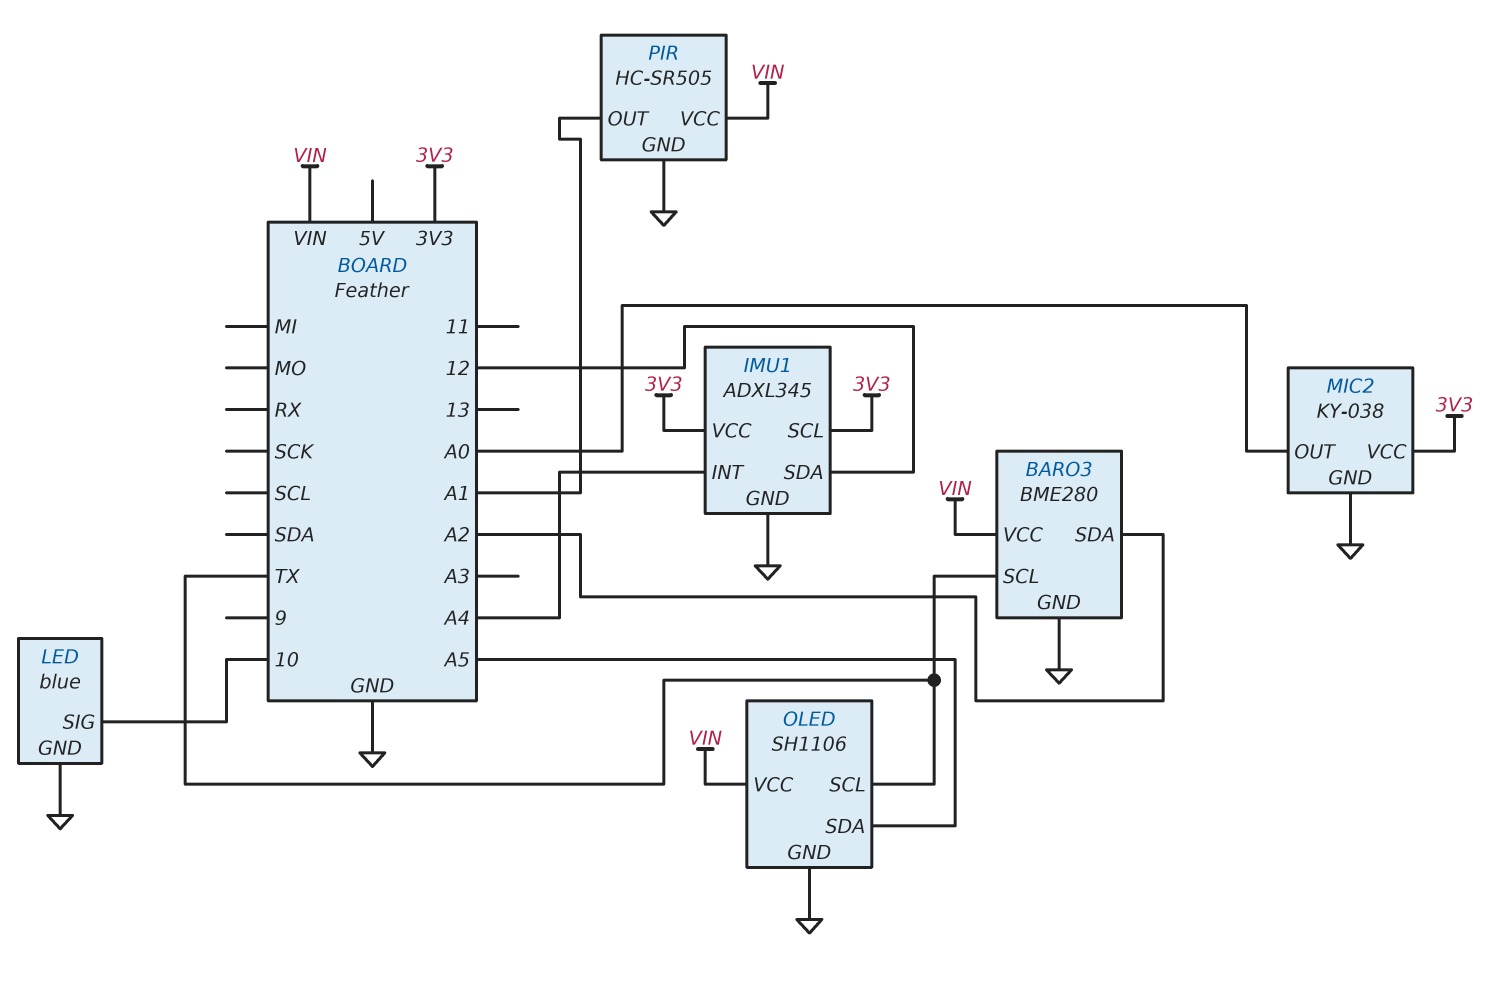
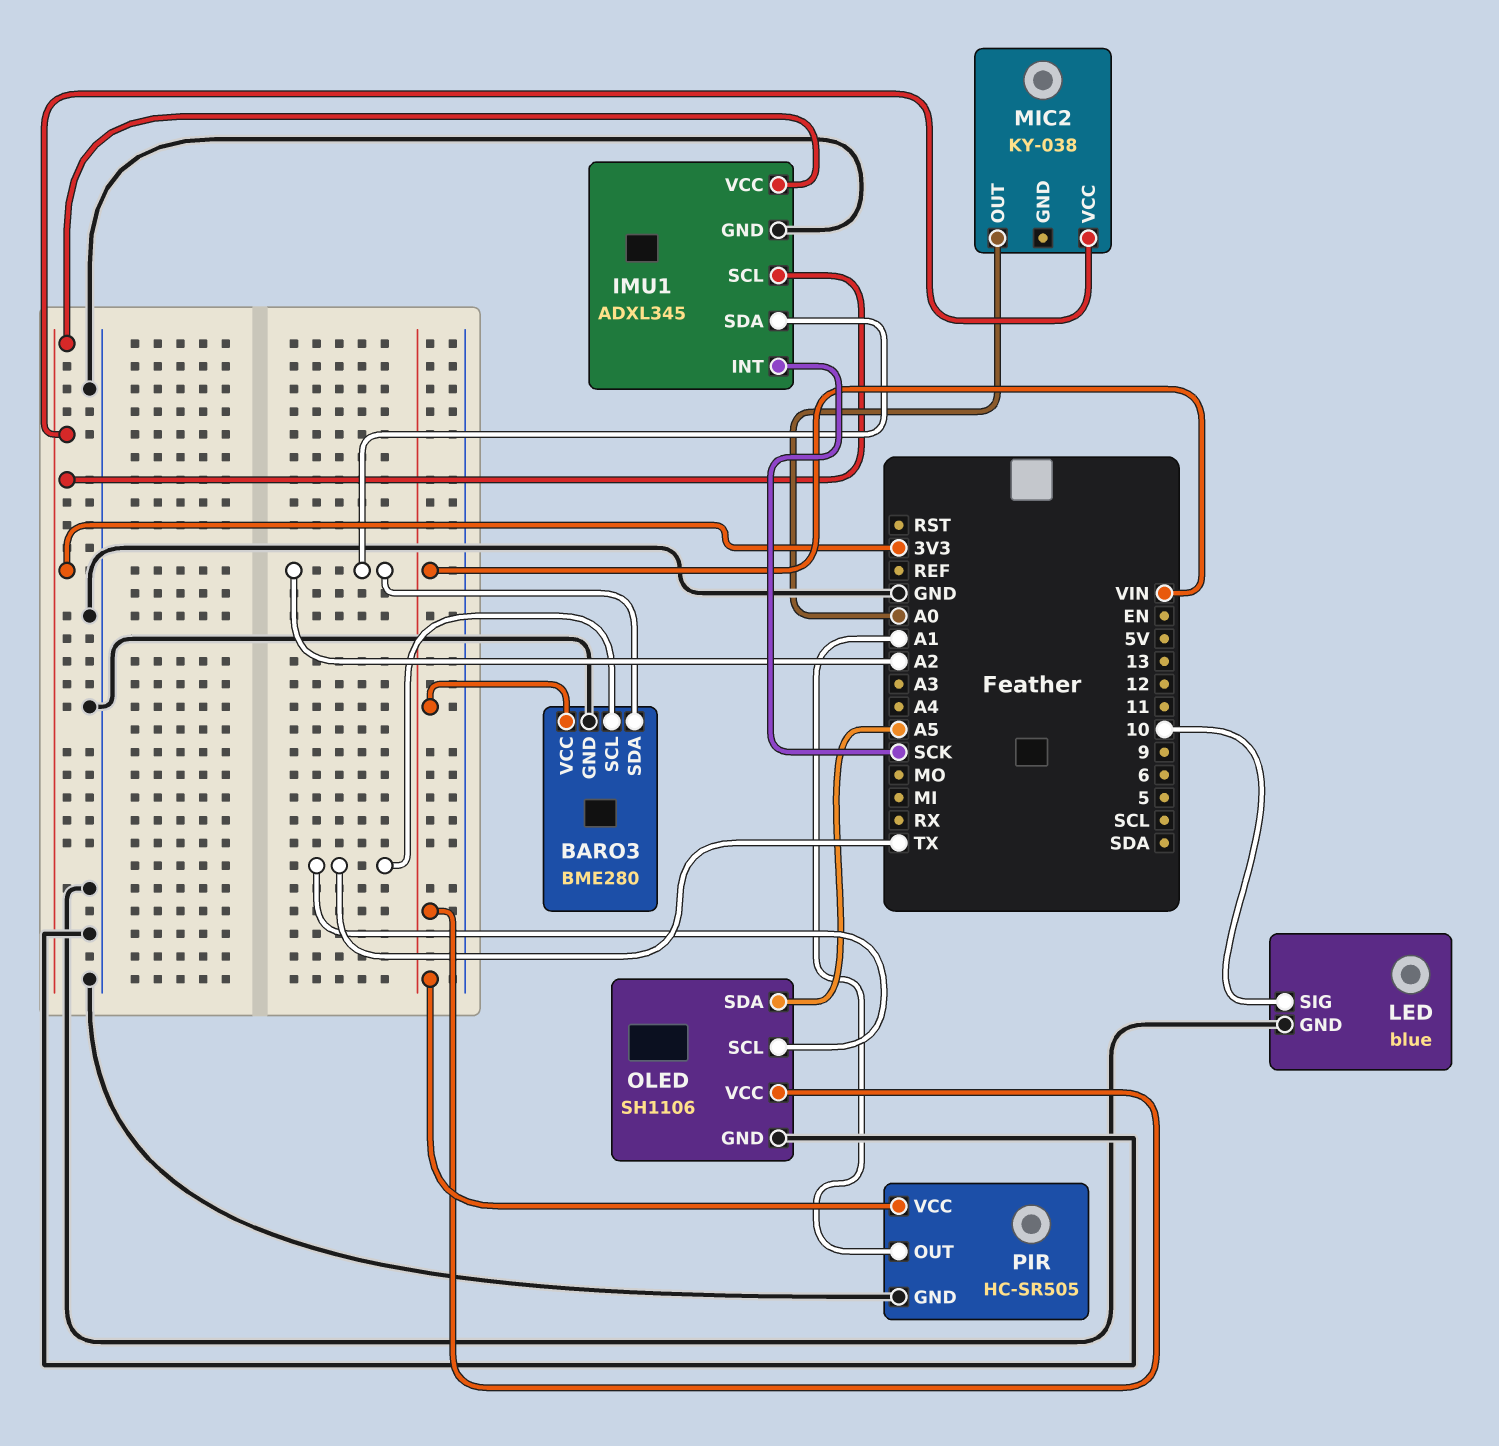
IMU1 pin INT: A4 -> SCK
IMU1 pin SDA: 12 -> A2
MIC2 pin GND: GND -> none

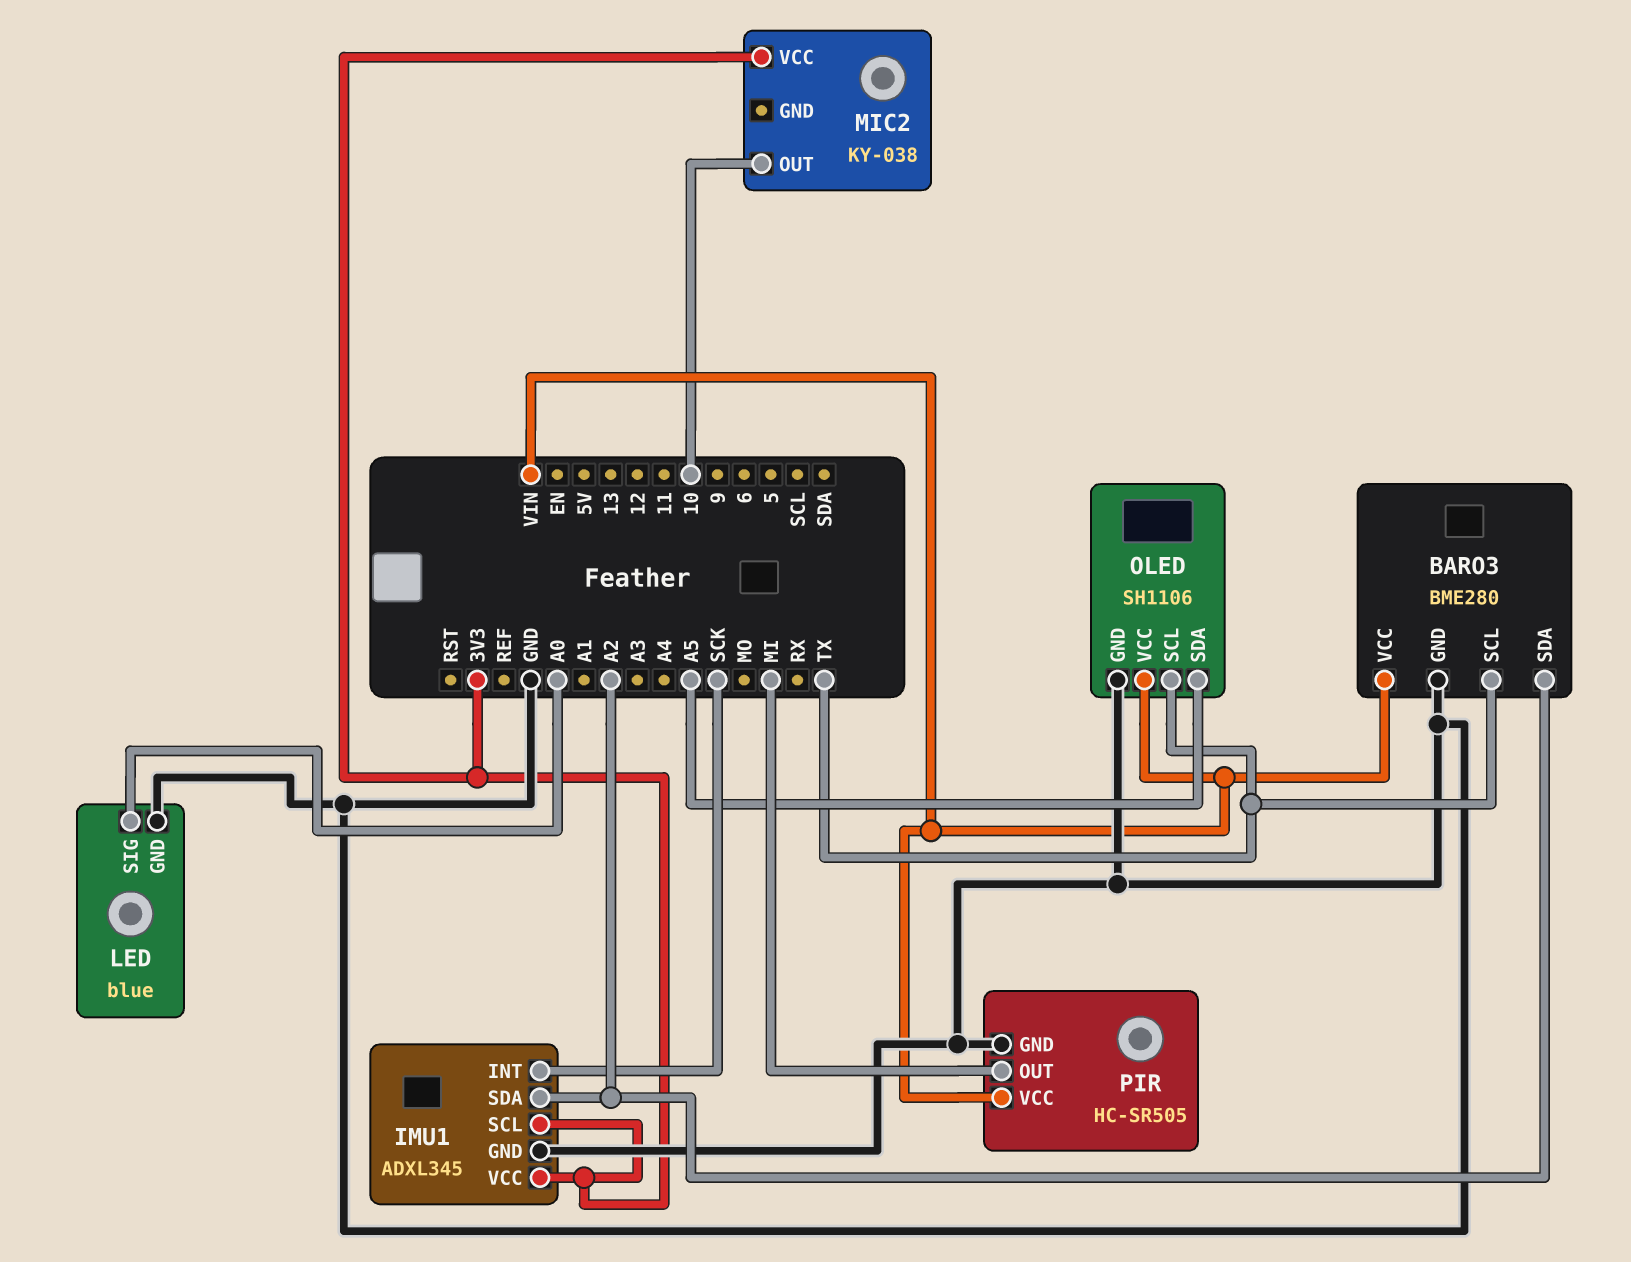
LED pin SIG: 10 -> A0
MIC2 pin OUT: A0 -> 10
PIR pin OUT: A1 -> MI

